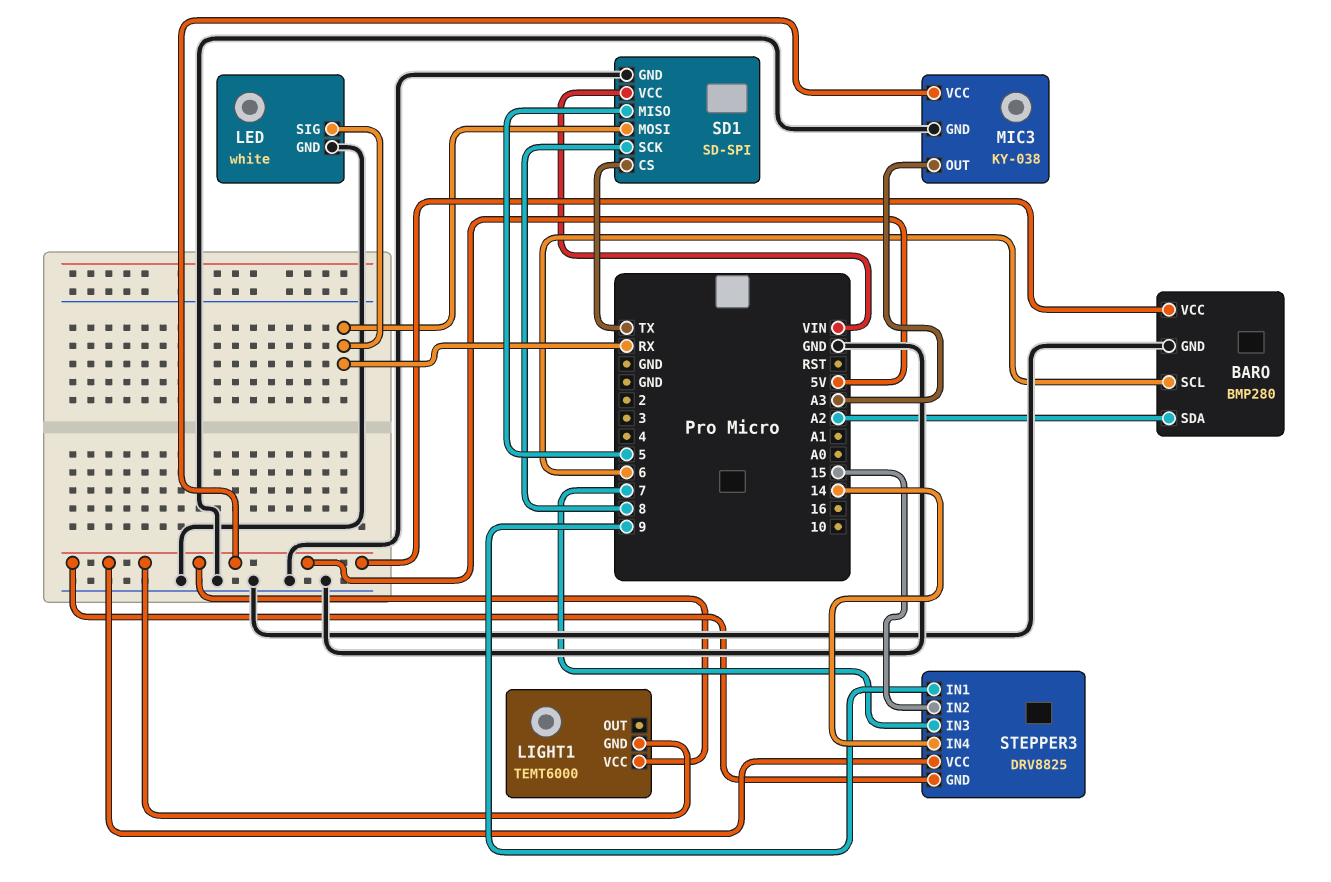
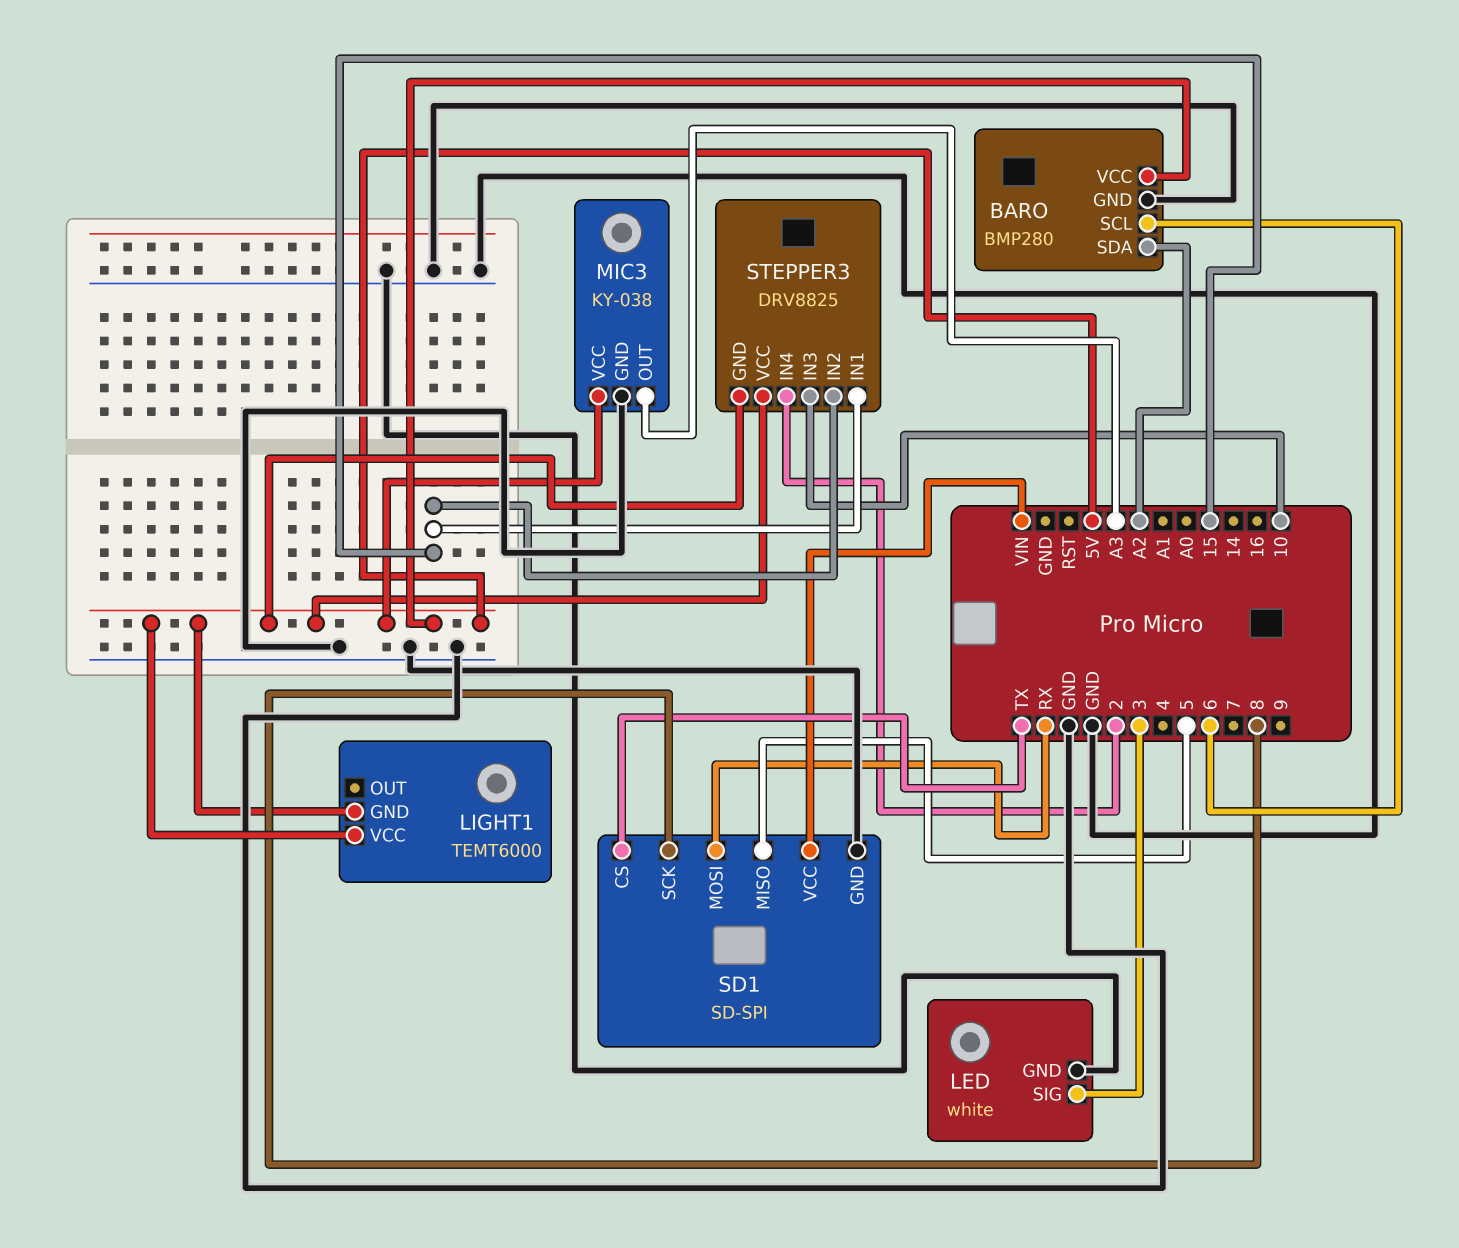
LED pin SIG: RX -> 3
STEPPER3 pin IN1: 9 -> 15
STEPPER3 pin IN3: 7 -> 10
STEPPER3 pin IN4: 14 -> 2

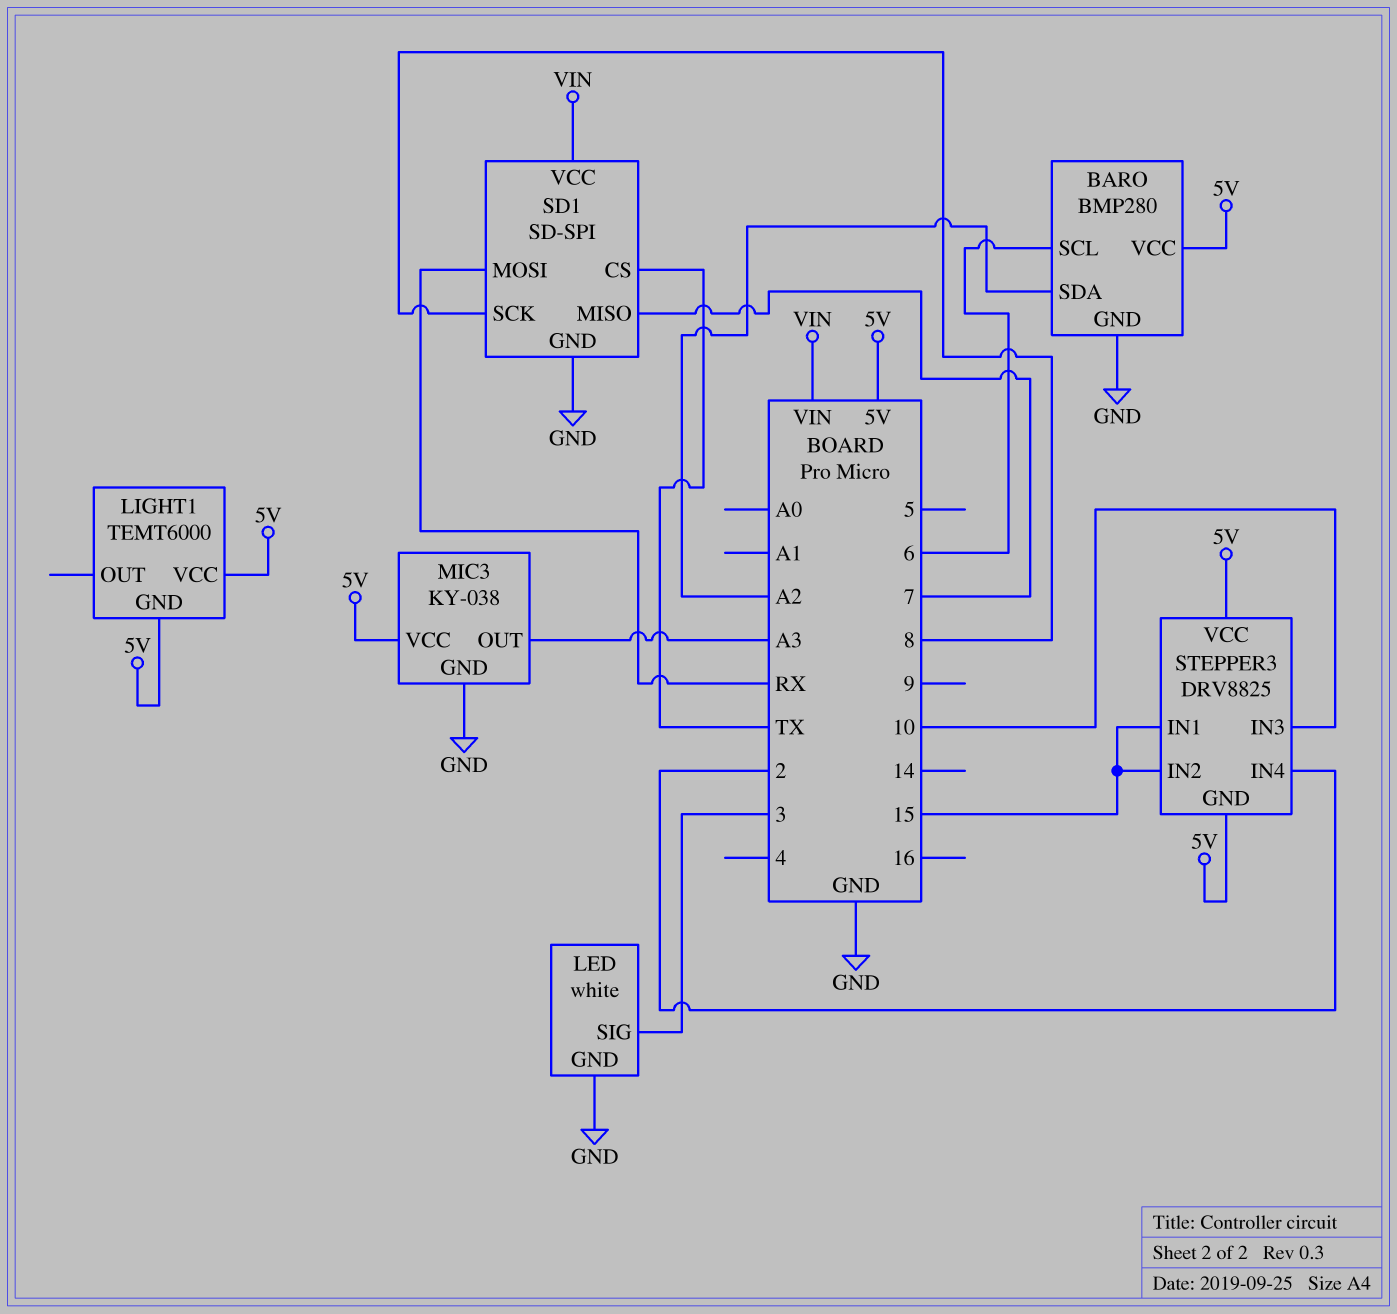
SD1 pin MISO: 5 -> 7

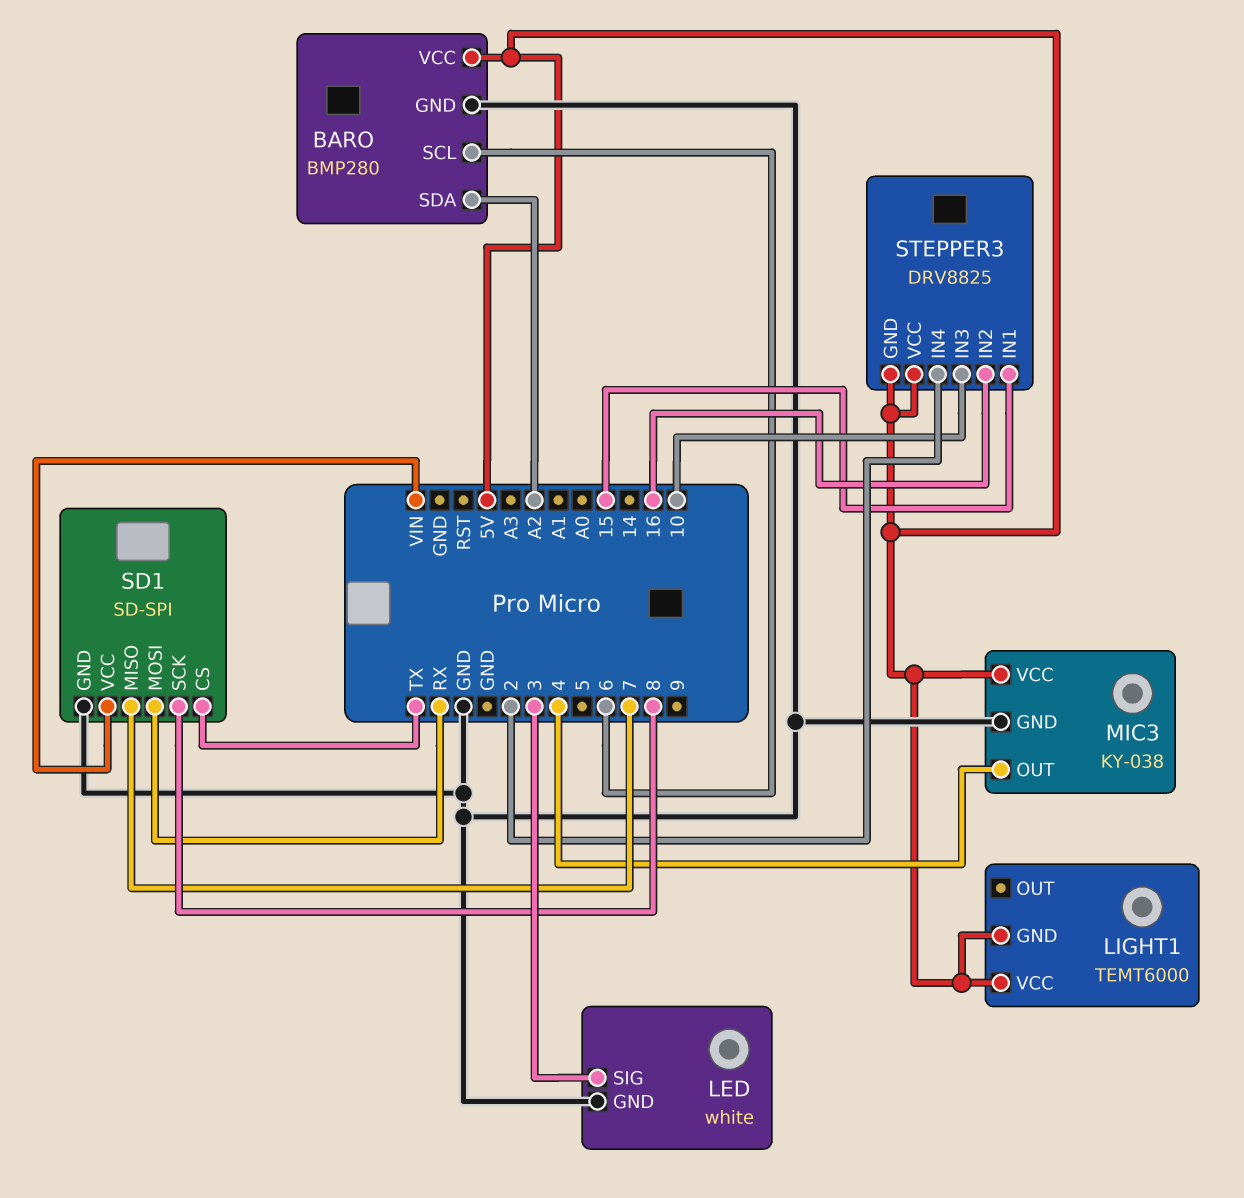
MIC3 pin OUT: A3 -> 4
STEPPER3 pin IN2: 15 -> 16

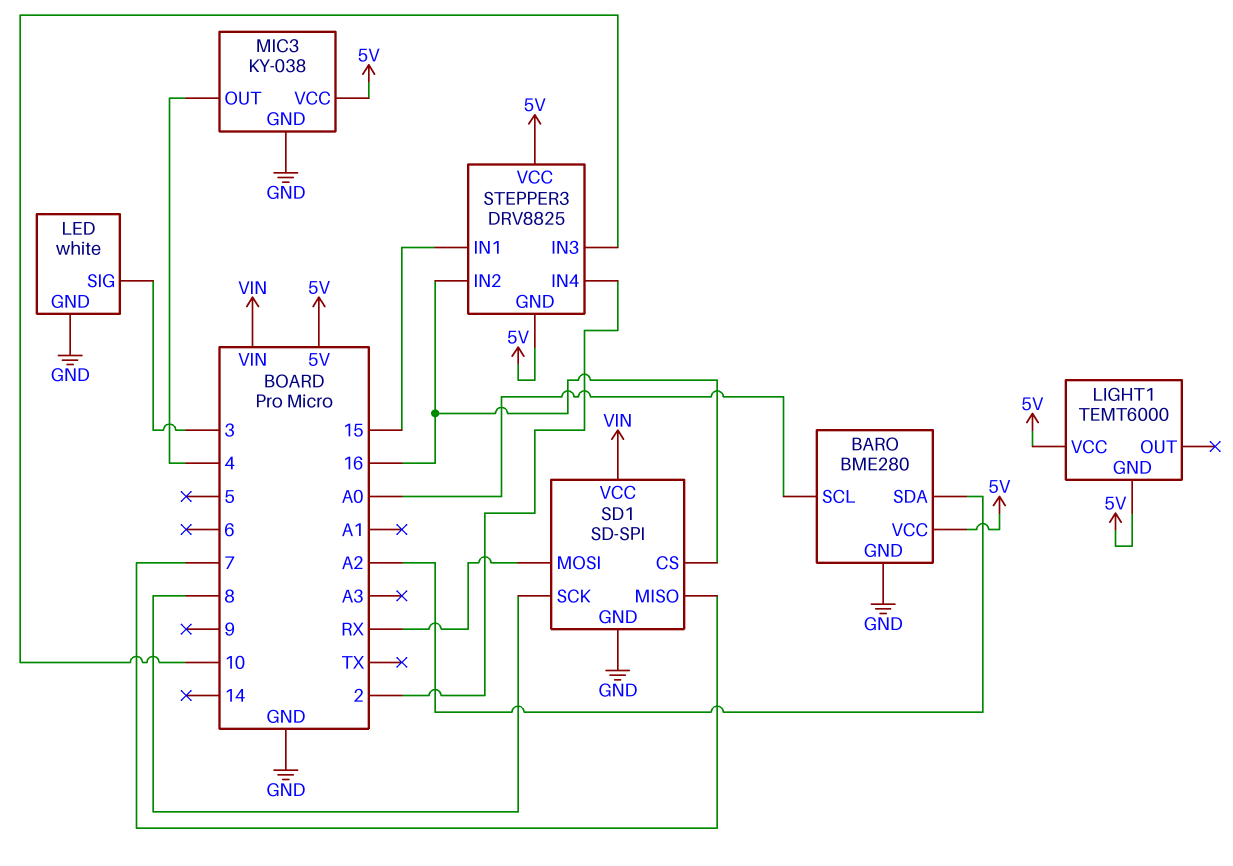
BARO: BMP280 -> BME280
BARO pin SCL: 6 -> A0
SD1 pin CS: TX -> 16

